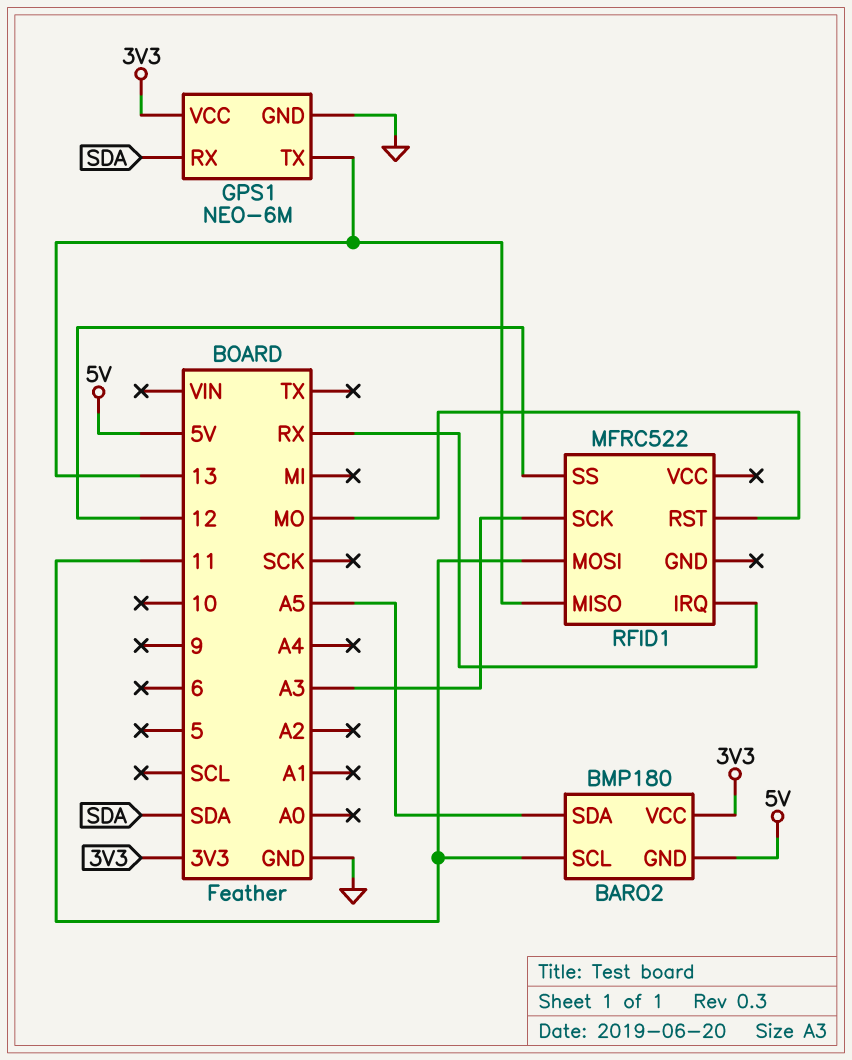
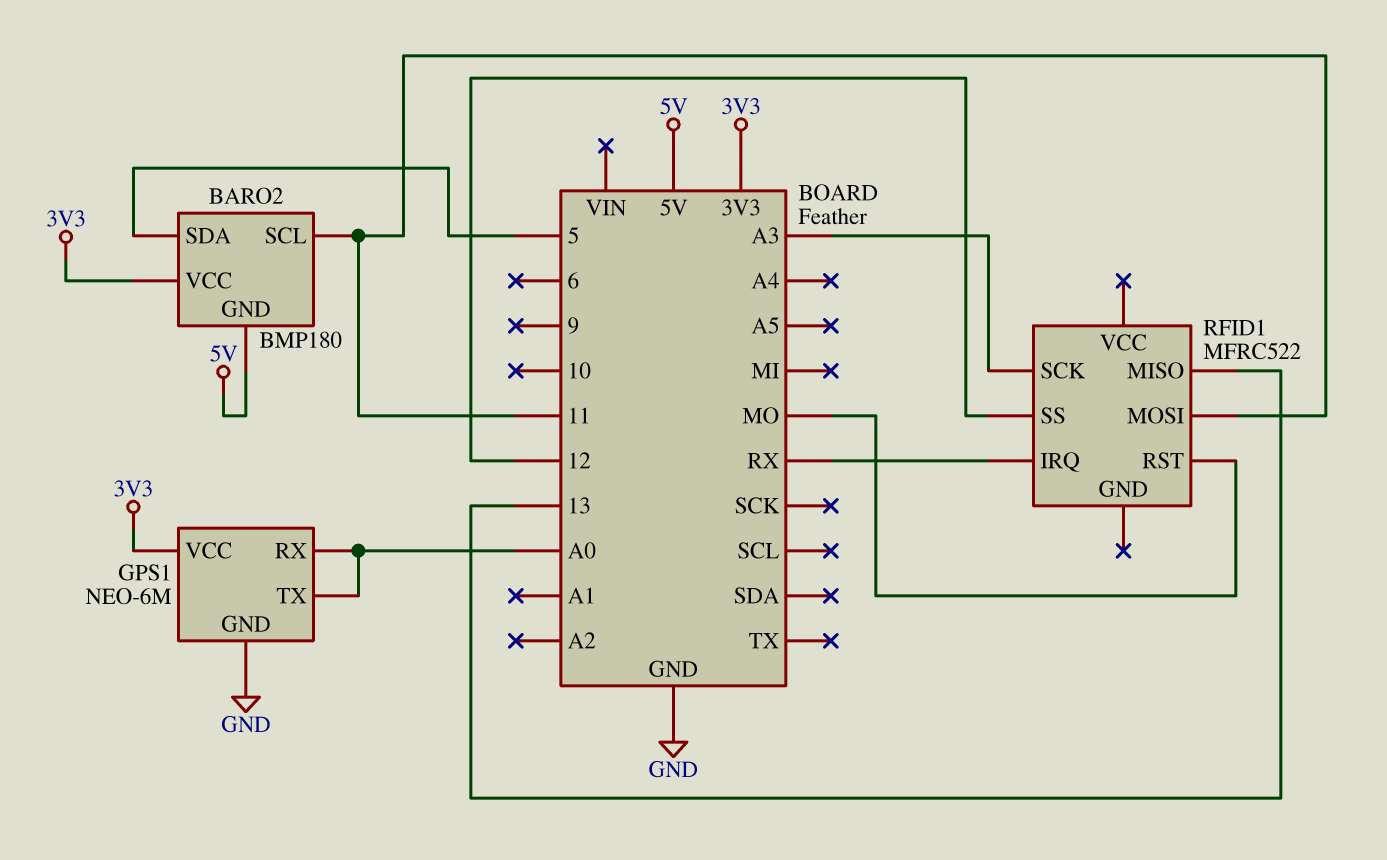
BARO2 pin SDA: A5 -> 5
GPS1 pin RX: SDA -> A0
GPS1 pin TX: 13 -> A0

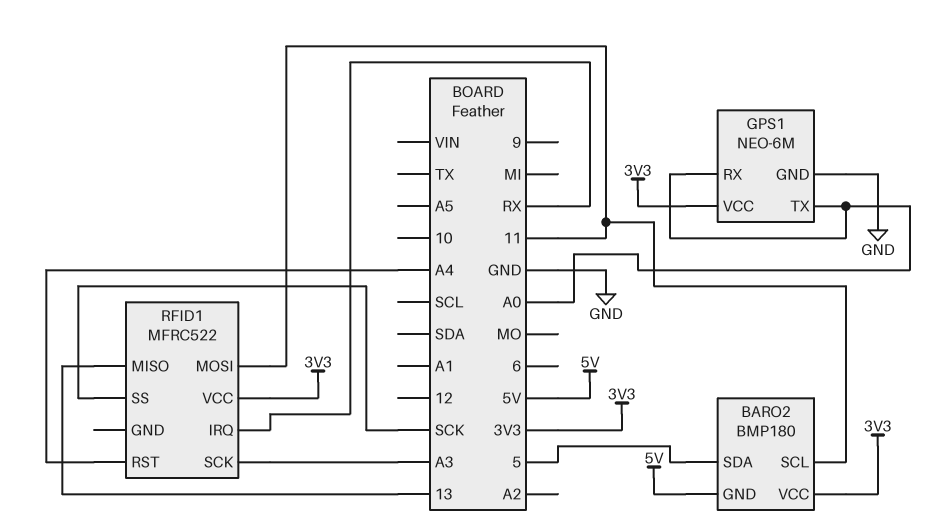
RFID1 pin RST: MO -> A4
RFID1 pin SS: 12 -> SCK
RFID1 pin VCC: none -> 3V3

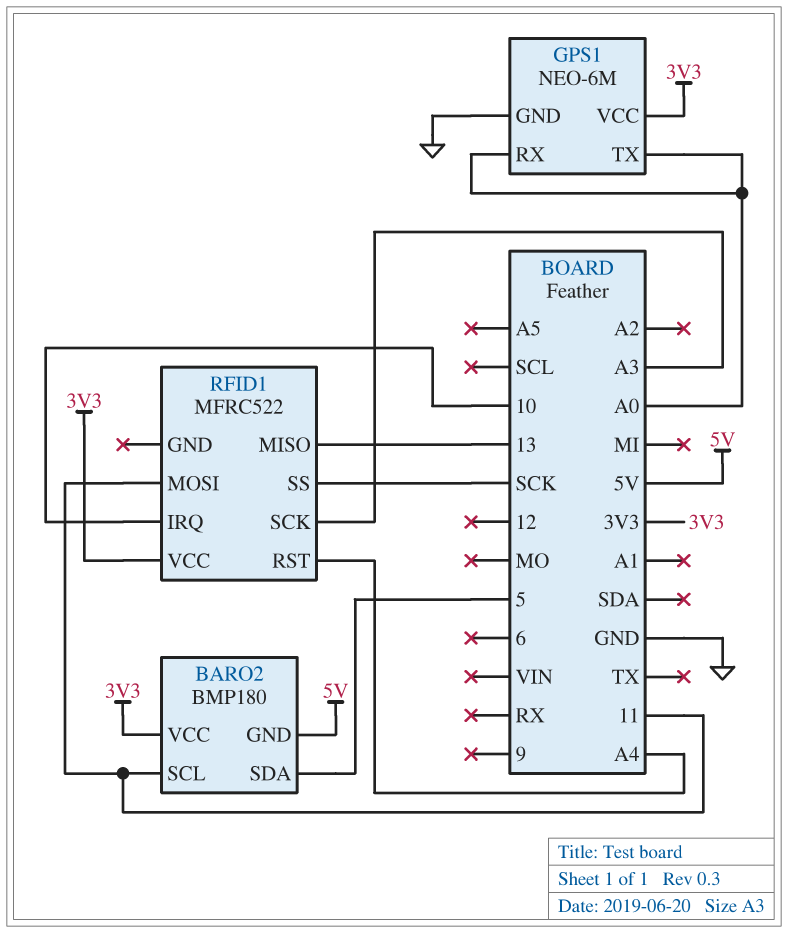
RFID1 pin IRQ: RX -> 10

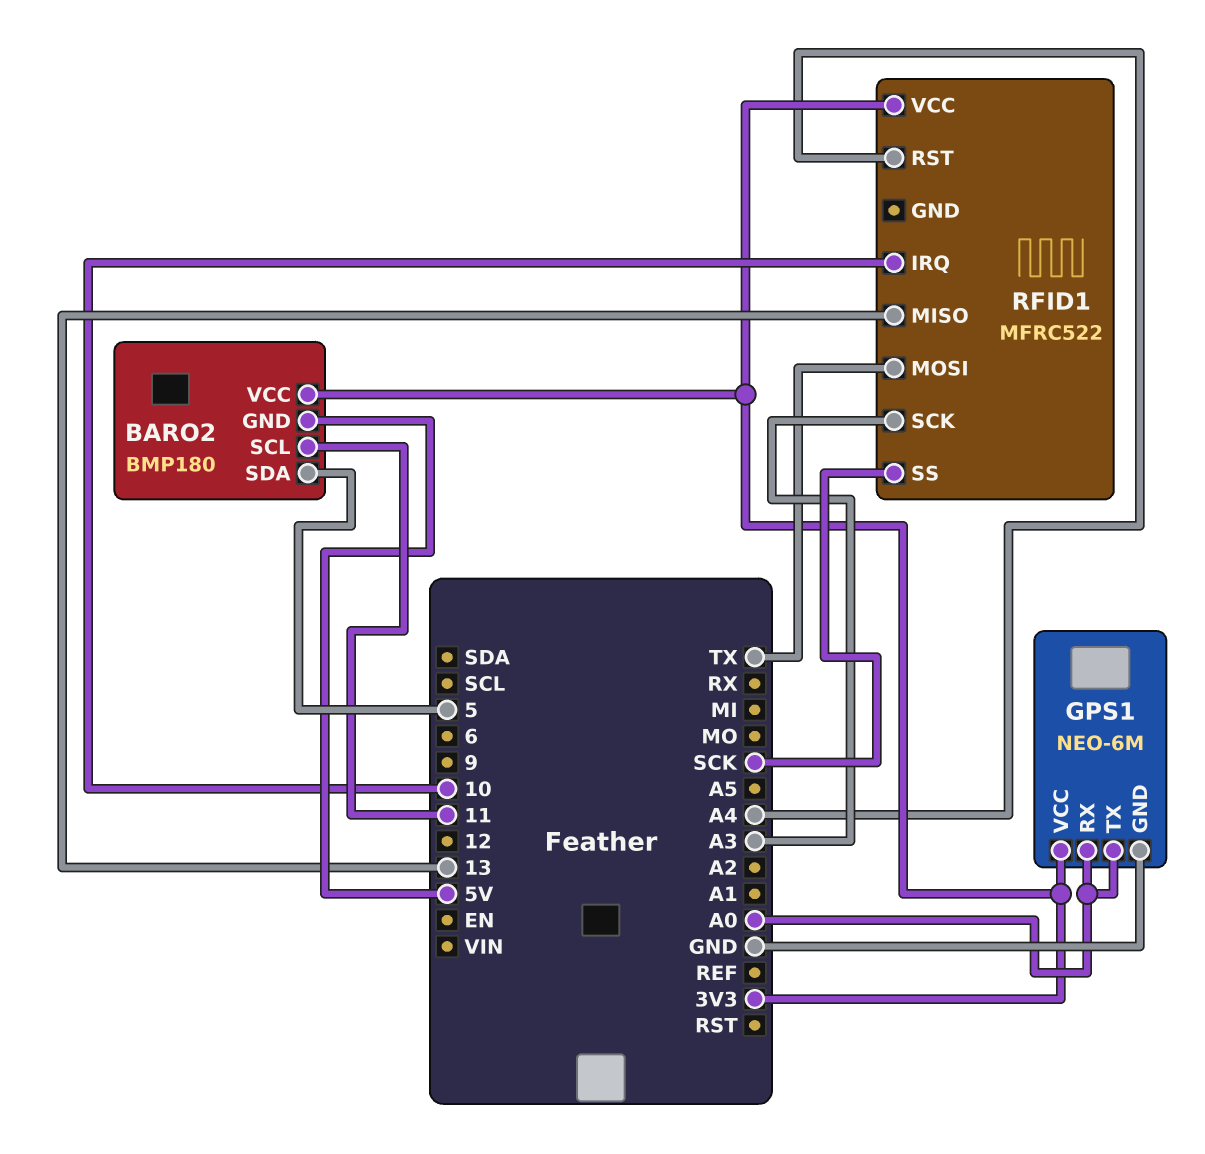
RFID1 pin MOSI: 11 -> TX

